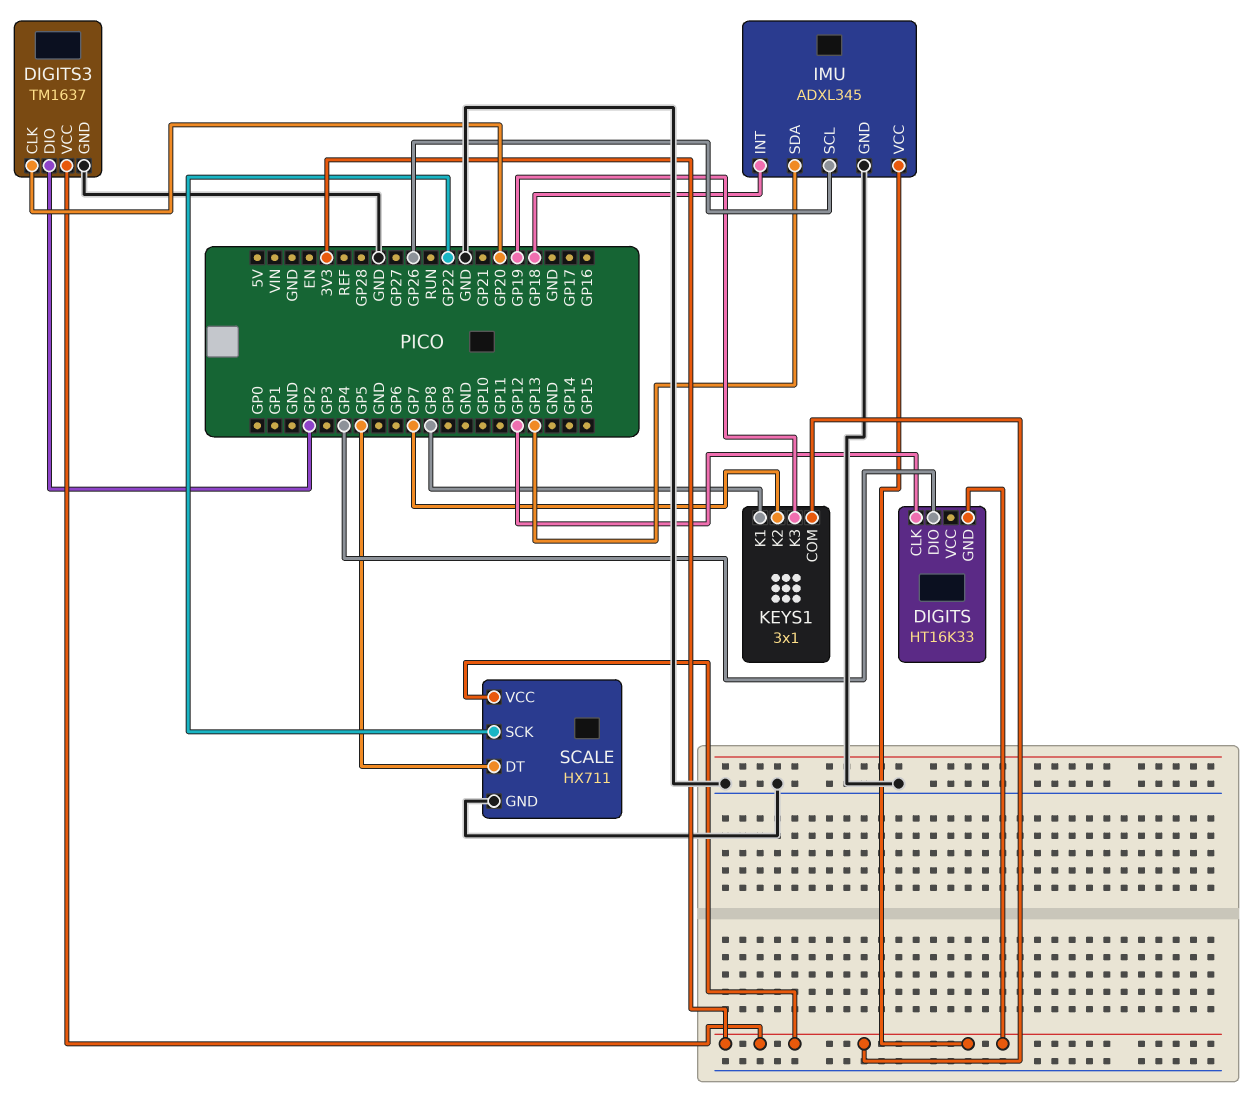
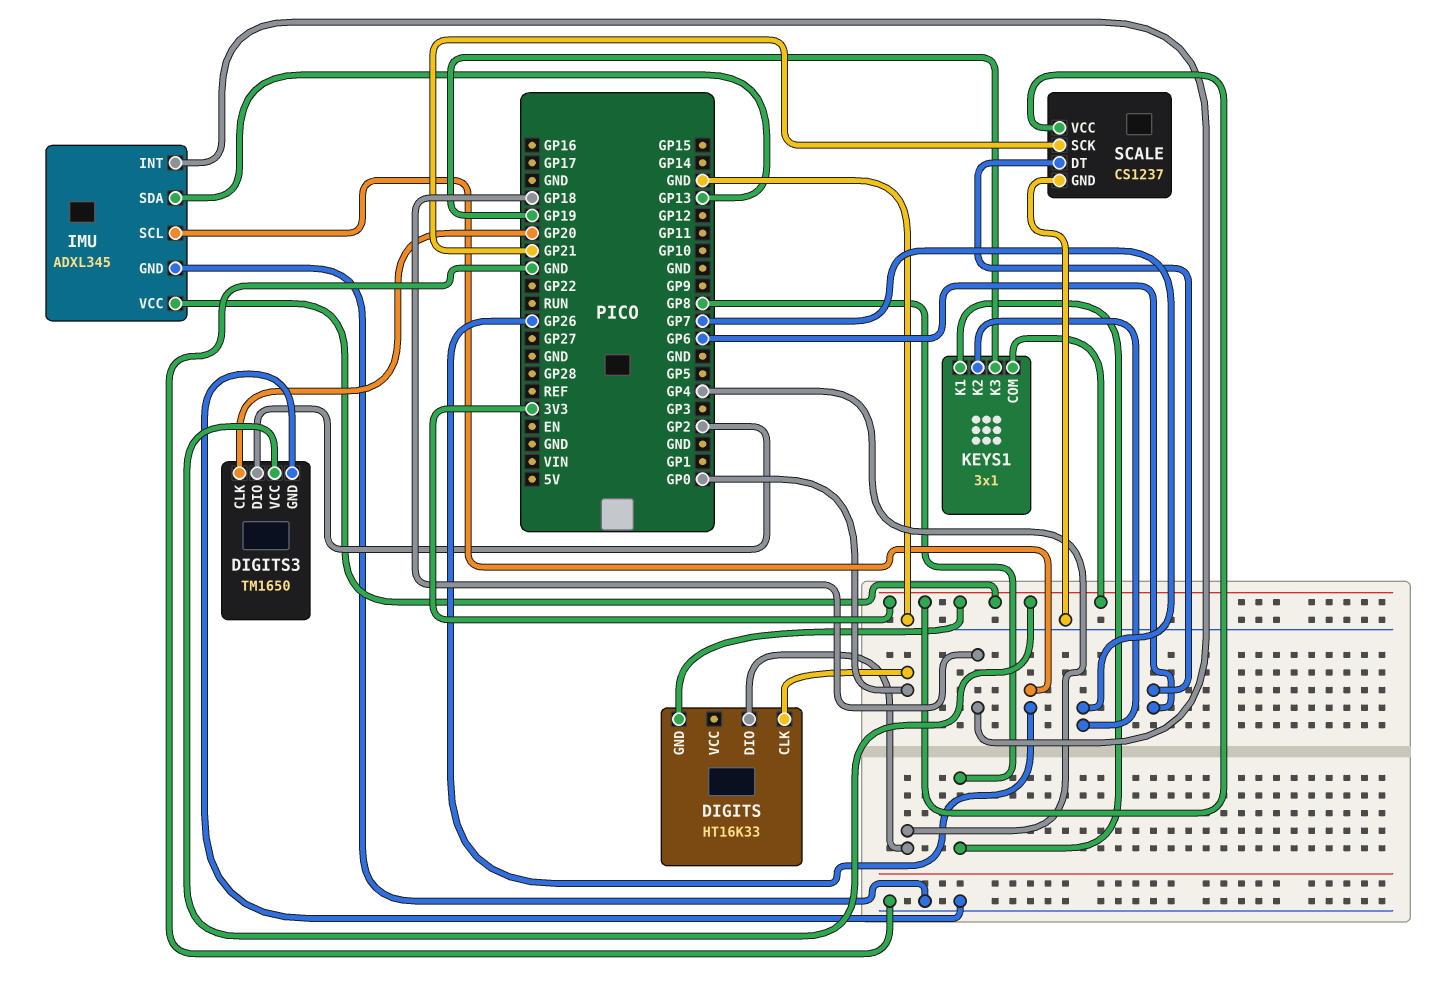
DIGITS pin CLK: GP12 -> GP0
DIGITS3: TM1637 -> TM1650
SCALE: HX711 -> CS1237
SCALE pin DT: GP5 -> GP6
SCALE pin SCK: GP22 -> GP21

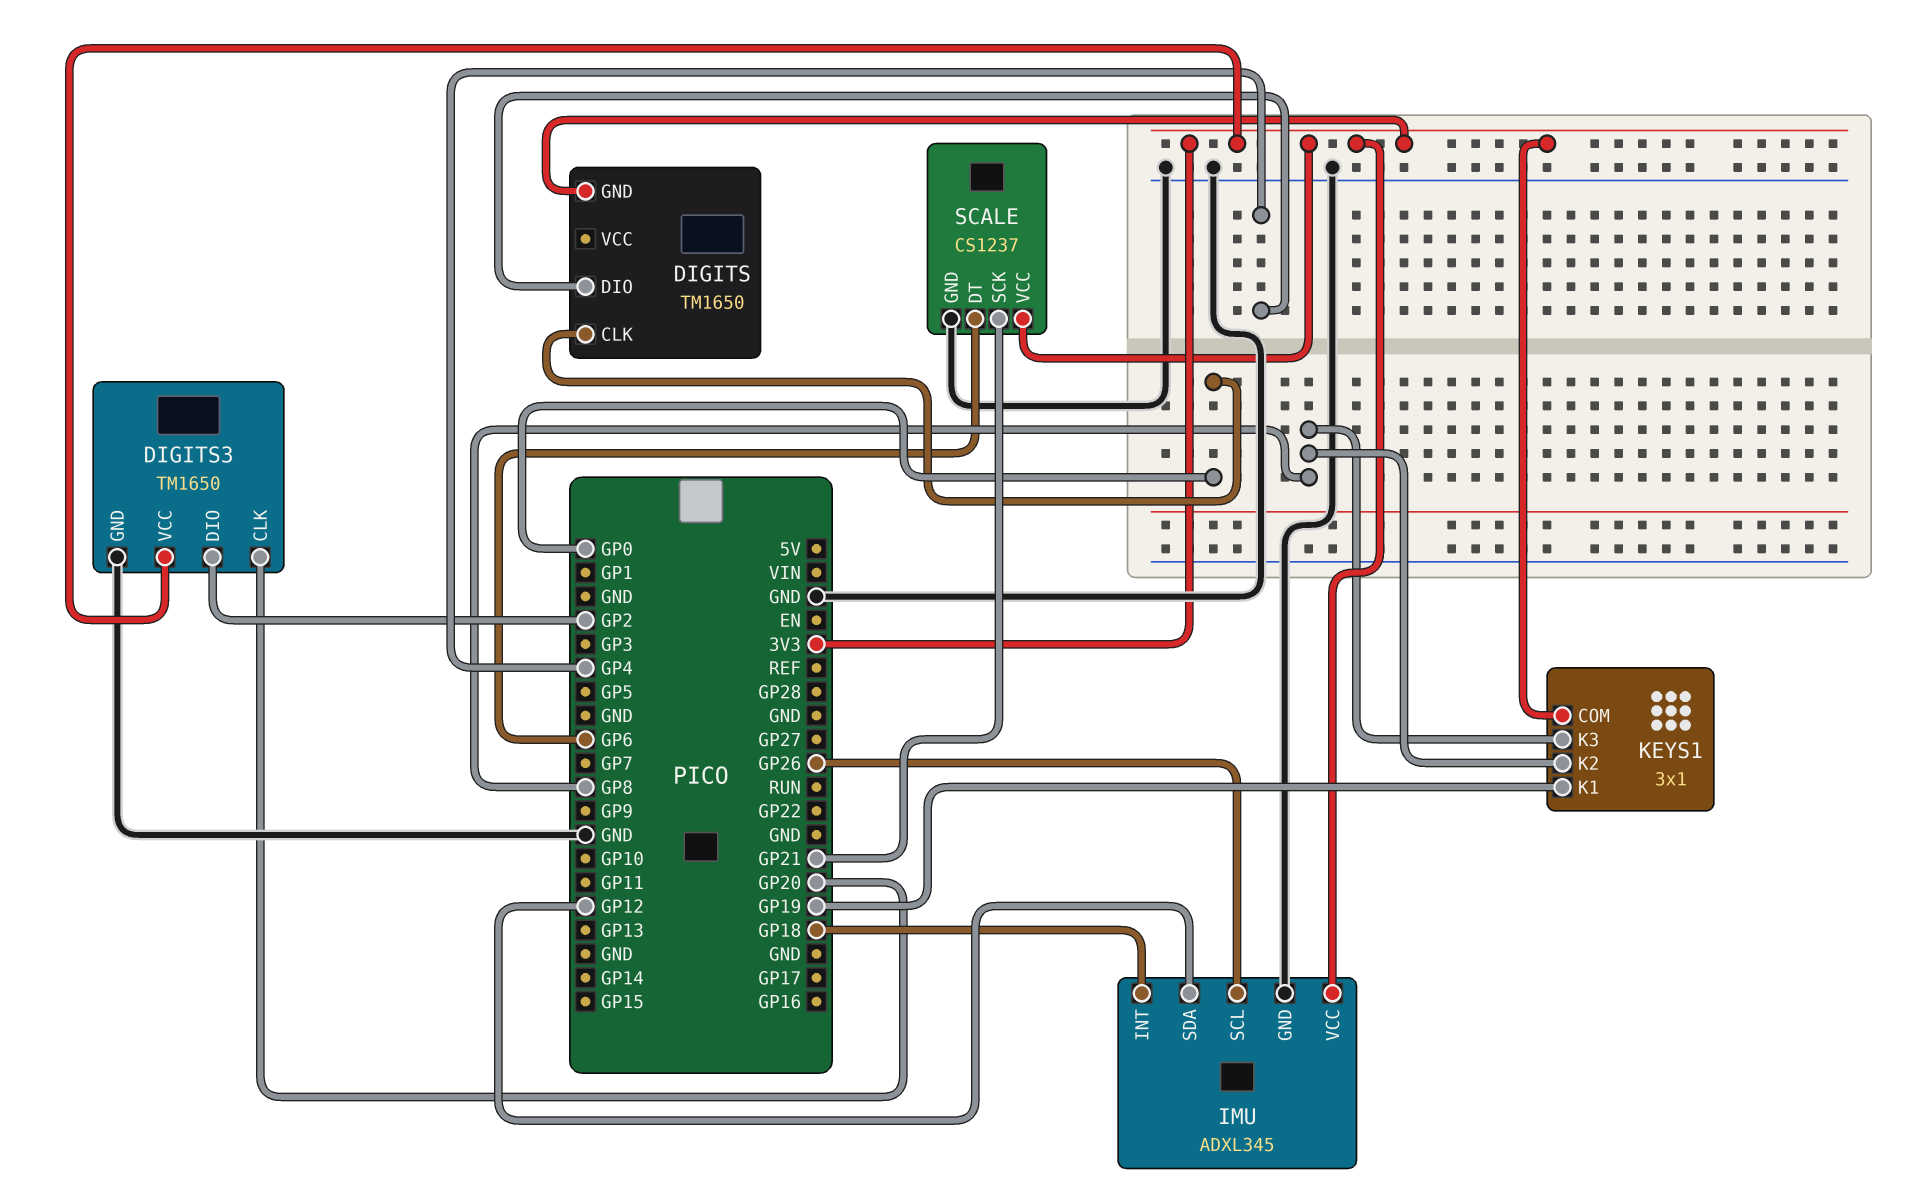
DIGITS: HT16K33 -> TM1650
IMU pin SDA: GP13 -> GP12
KEYS1 pin K1: GP8 -> GP19
KEYS1 pin K2: GP7 -> GP8
KEYS1 pin K3: GP19 -> GP8

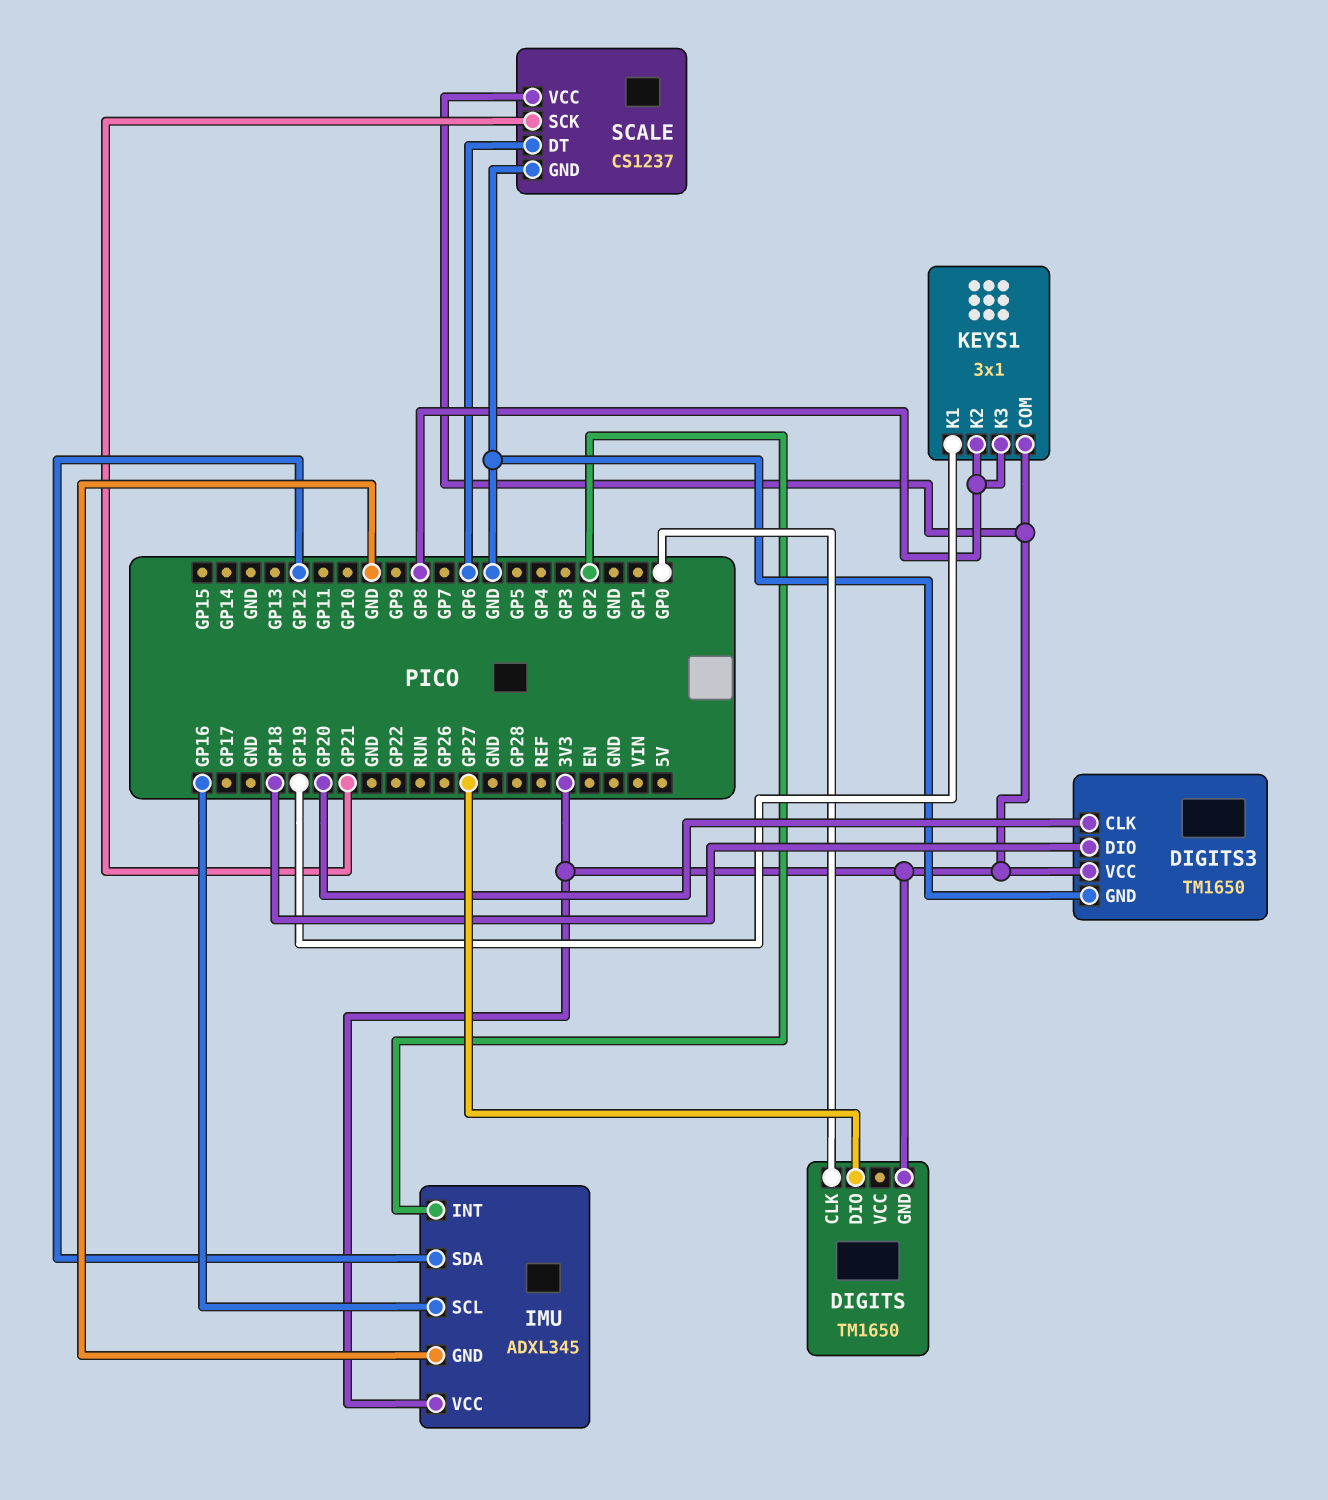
DIGITS pin DIO: GP4 -> GP27
DIGITS3 pin DIO: GP2 -> GP18
IMU pin INT: GP18 -> GP2
IMU pin SCL: GP26 -> GP16

